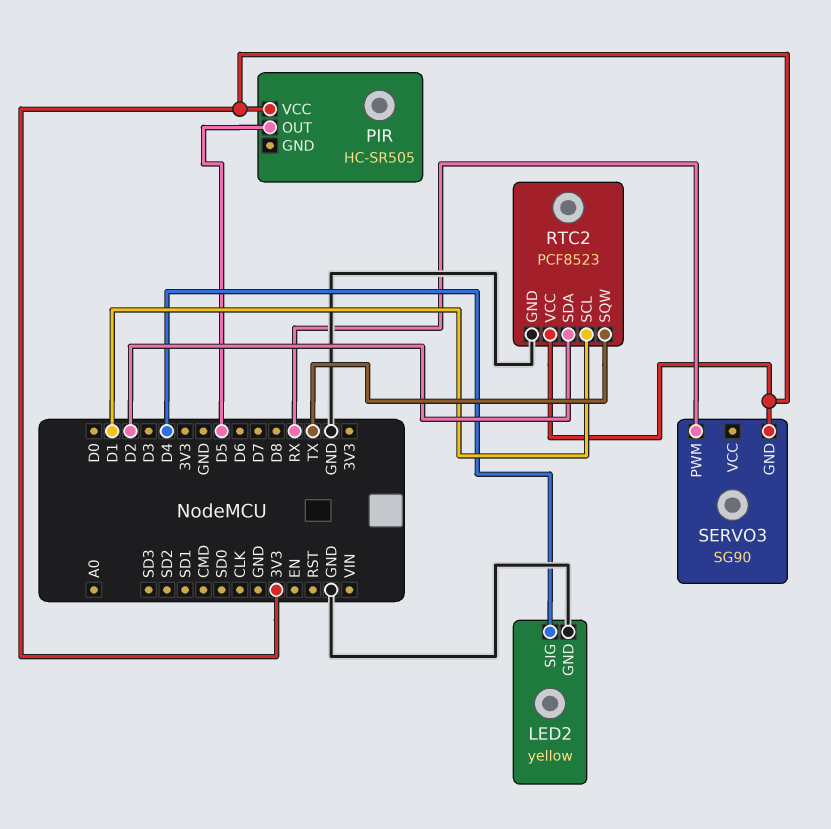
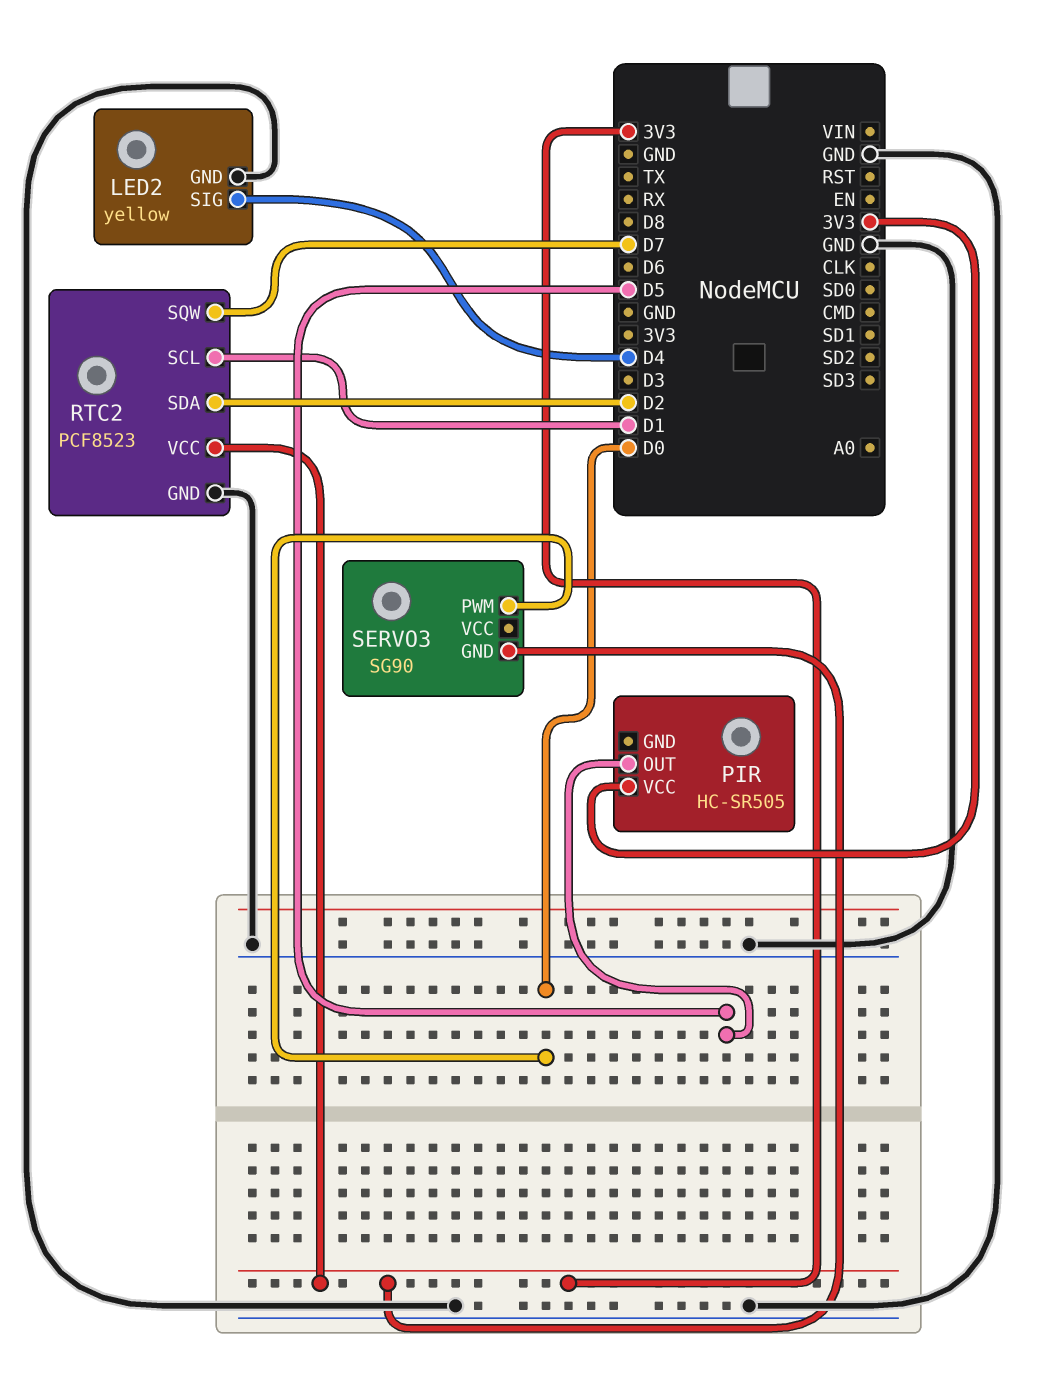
RTC2 pin SQW: TX -> D7
SERVO3 pin PWM: RX -> D0

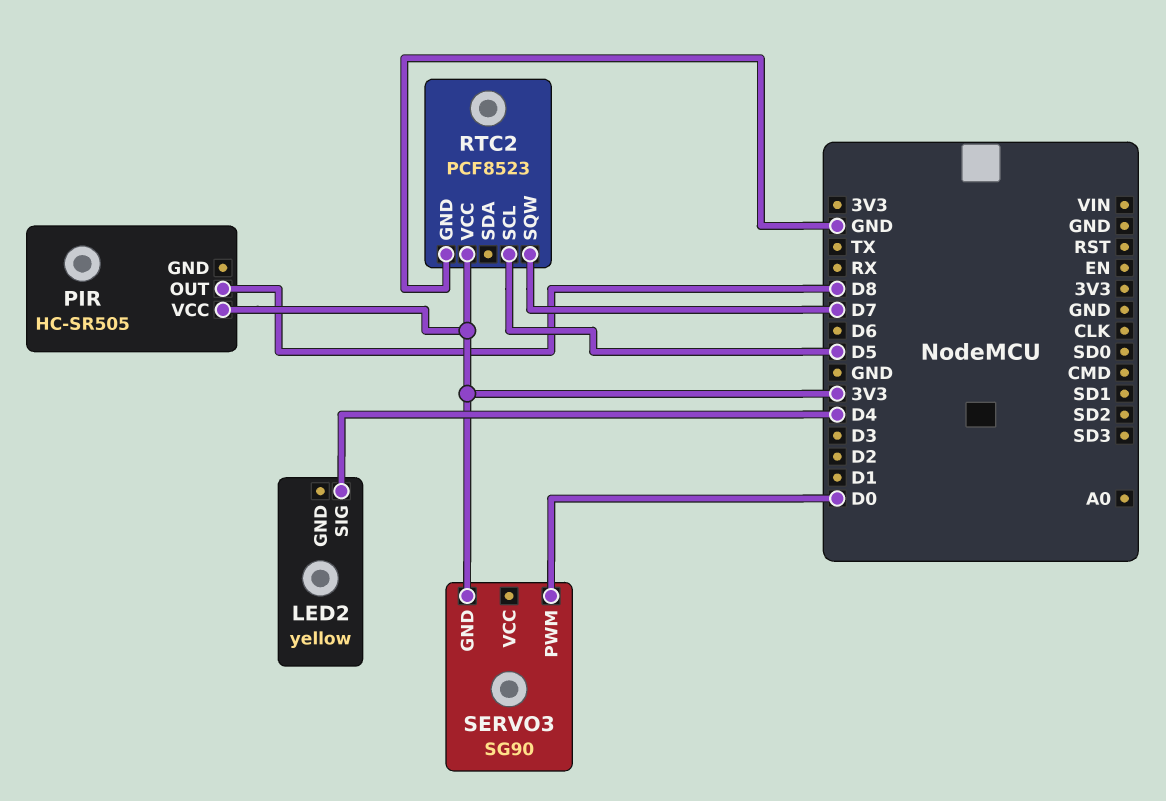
LED2 pin GND: GND -> none
PIR pin OUT: D5 -> D8
RTC2 pin SCL: D1 -> D5
RTC2 pin SDA: D2 -> none

